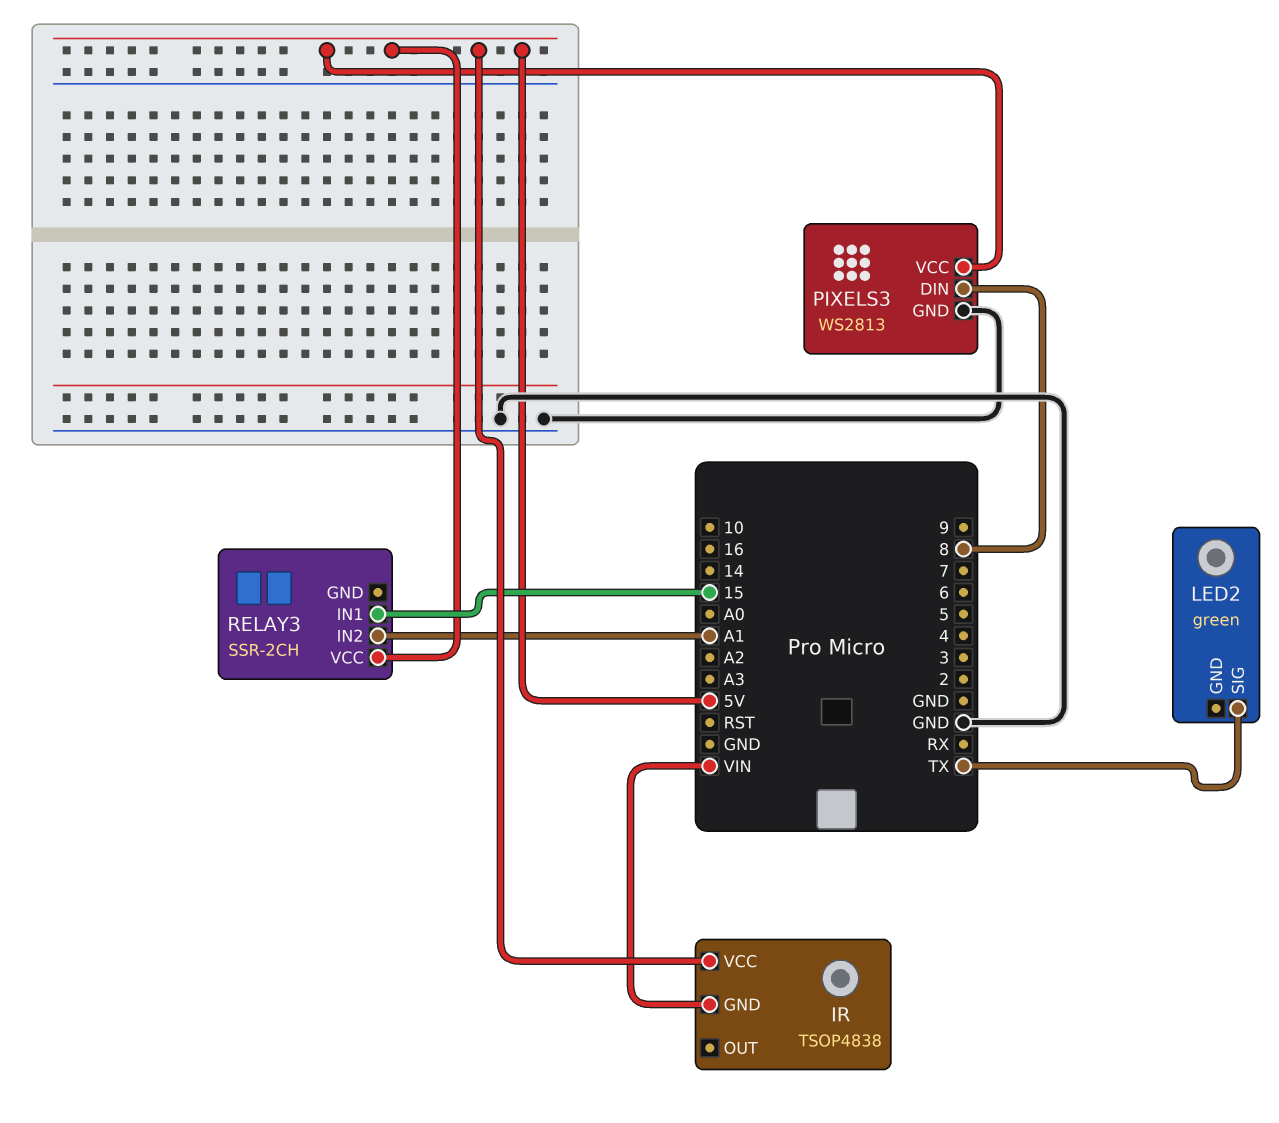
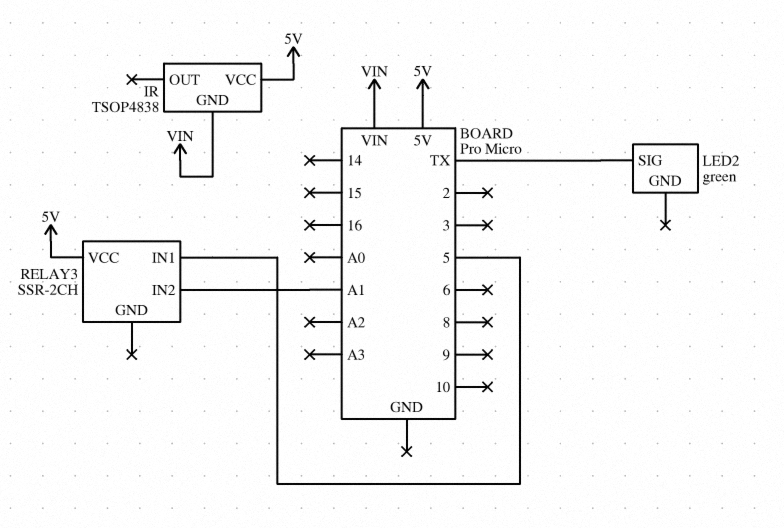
PIXELS3: WS2813 -> none
PIXELS3 pin DIN: 8 -> none
PIXELS3 pin GND: GND -> none
PIXELS3 pin VCC: 5V -> none
RELAY3 pin IN1: 15 -> 5

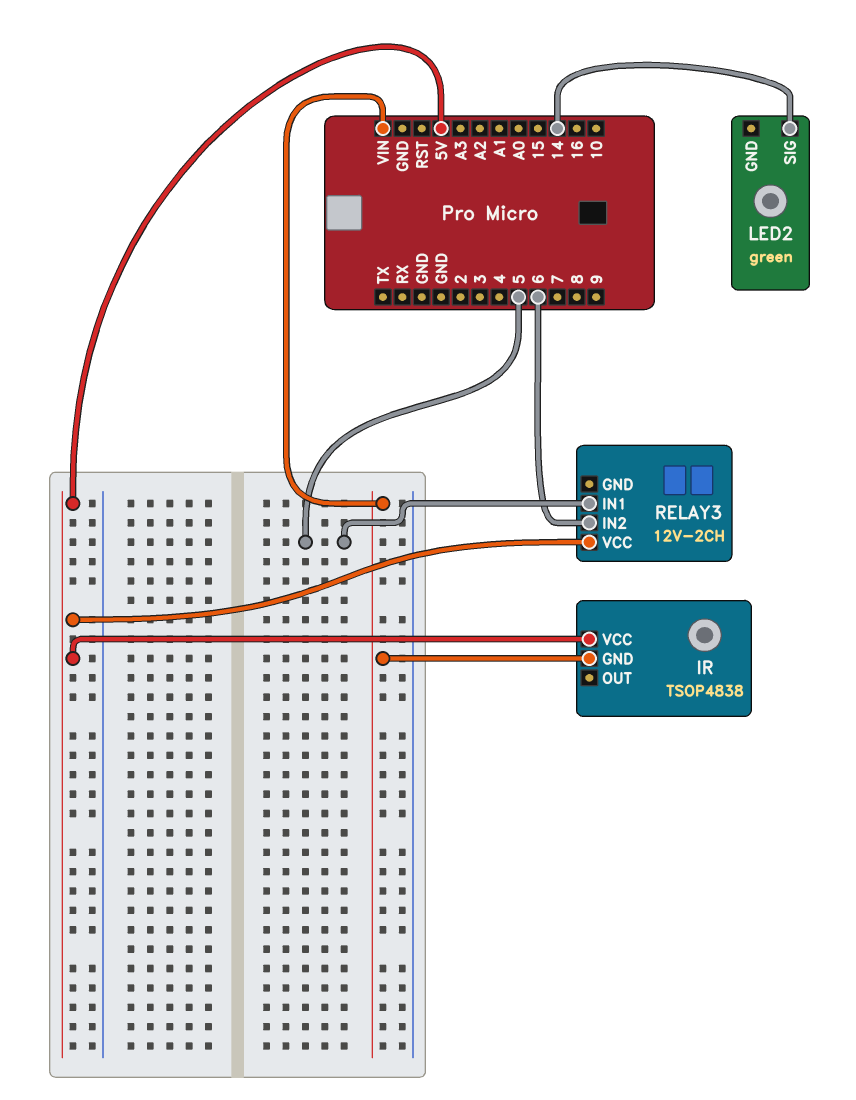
LED2 pin SIG: TX -> 14
RELAY3: SSR-2CH -> 12V-2CH
RELAY3 pin IN2: A1 -> 6

